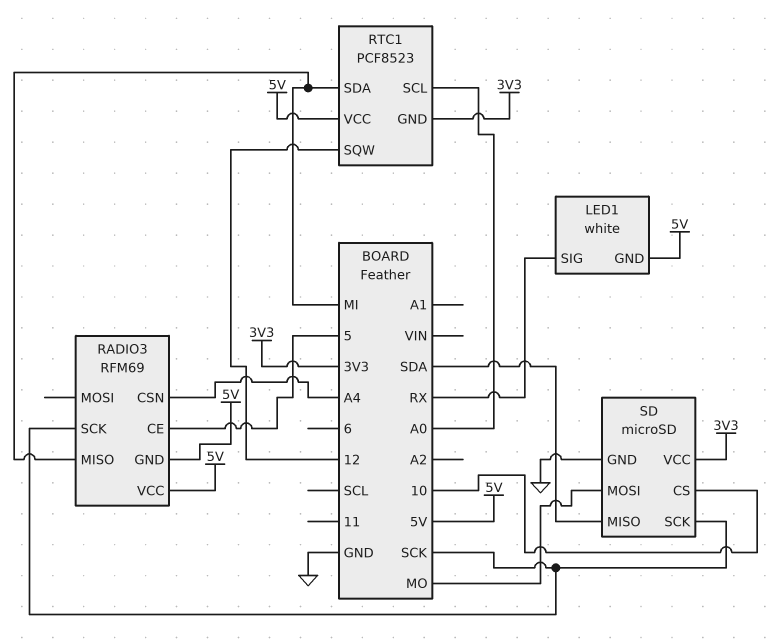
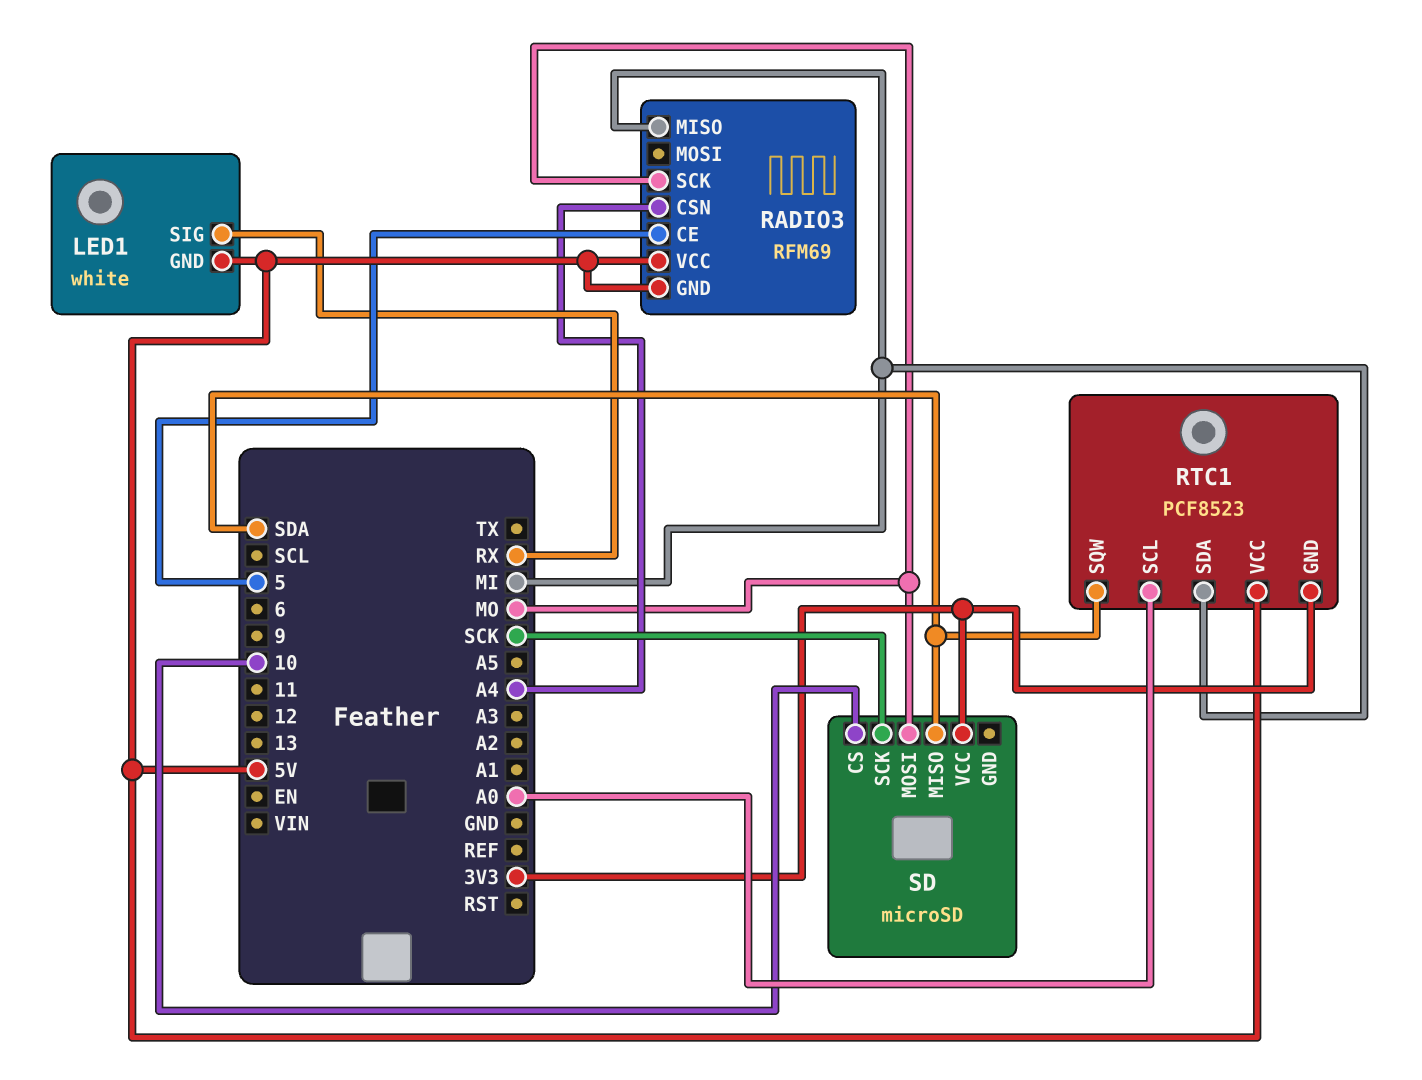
RADIO3 pin SCK: SCK -> MO
RTC1 pin SQW: 12 -> SDA
SD pin GND: GND -> none

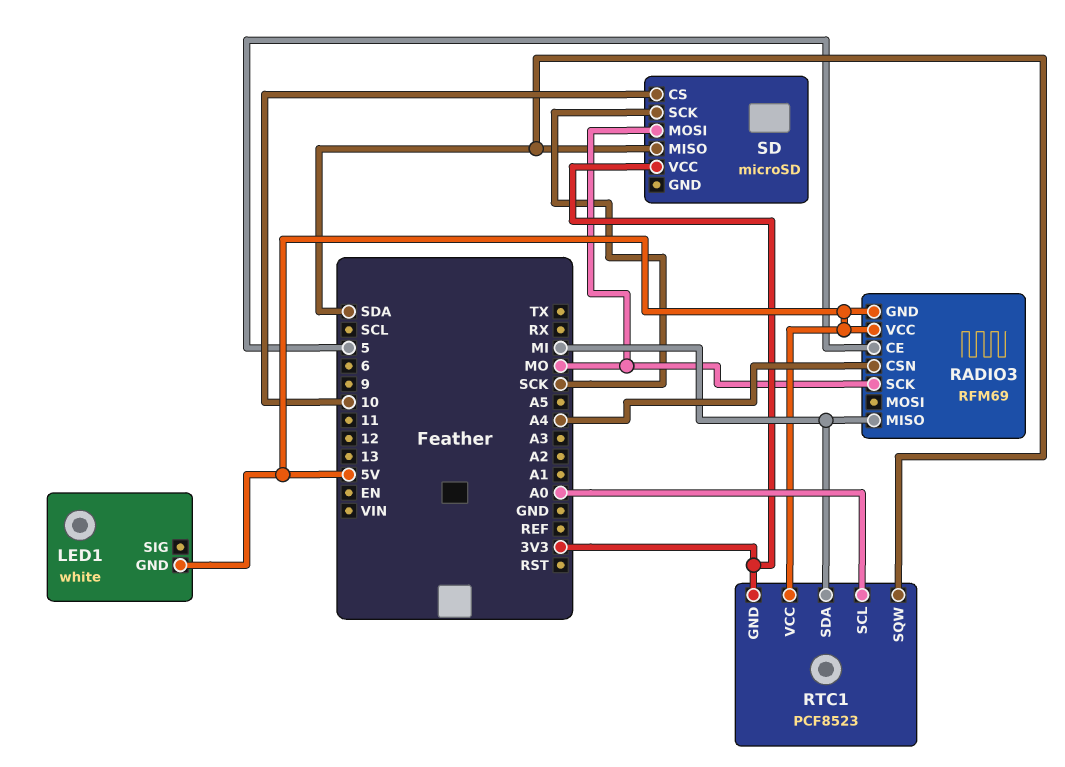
LED1 pin SIG: RX -> none

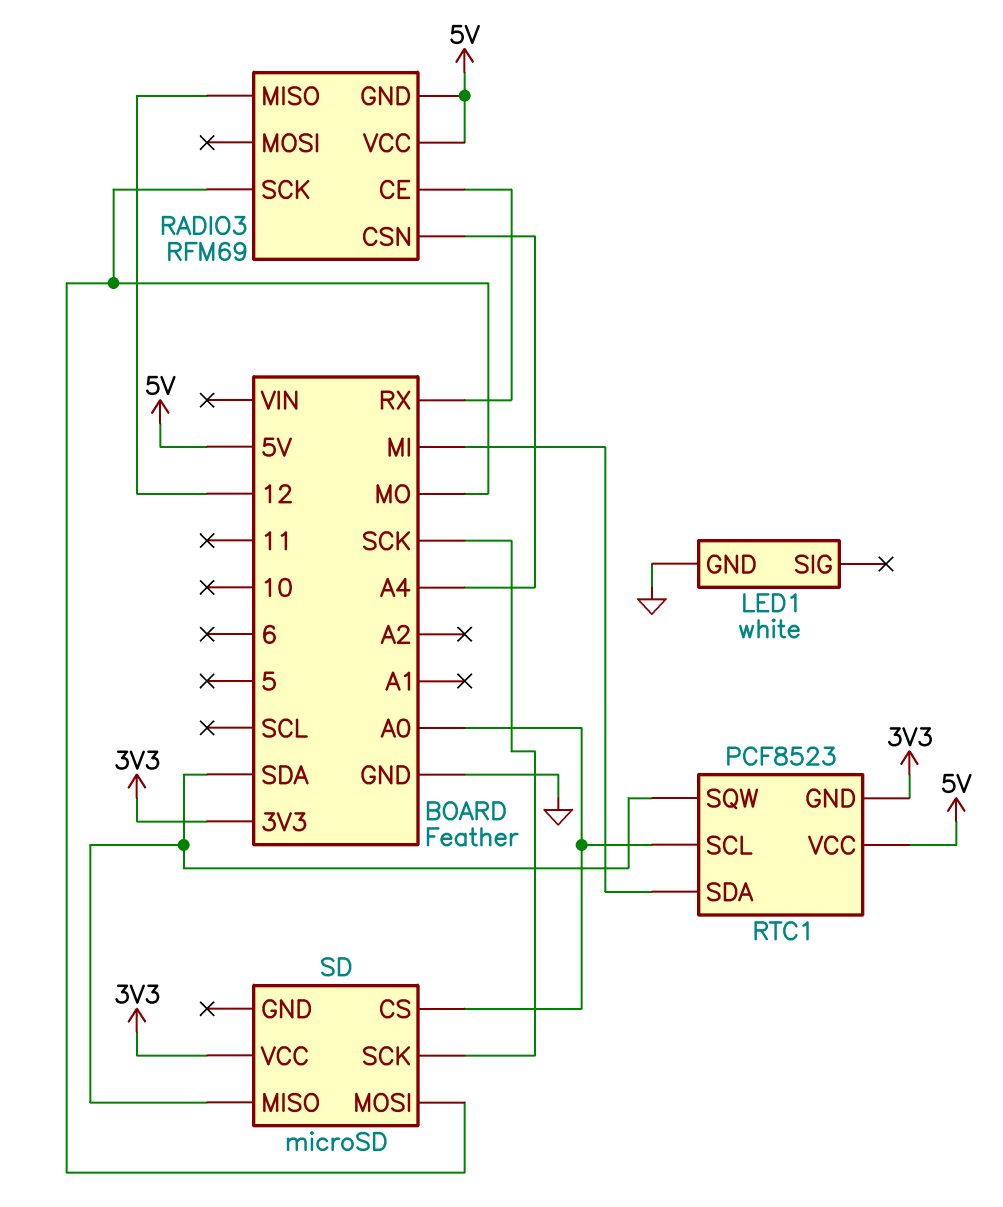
LED1 pin GND: 5V -> GND
RADIO3 pin CE: 5 -> RX
RADIO3 pin MISO: MI -> 12
SD pin CS: 10 -> A0

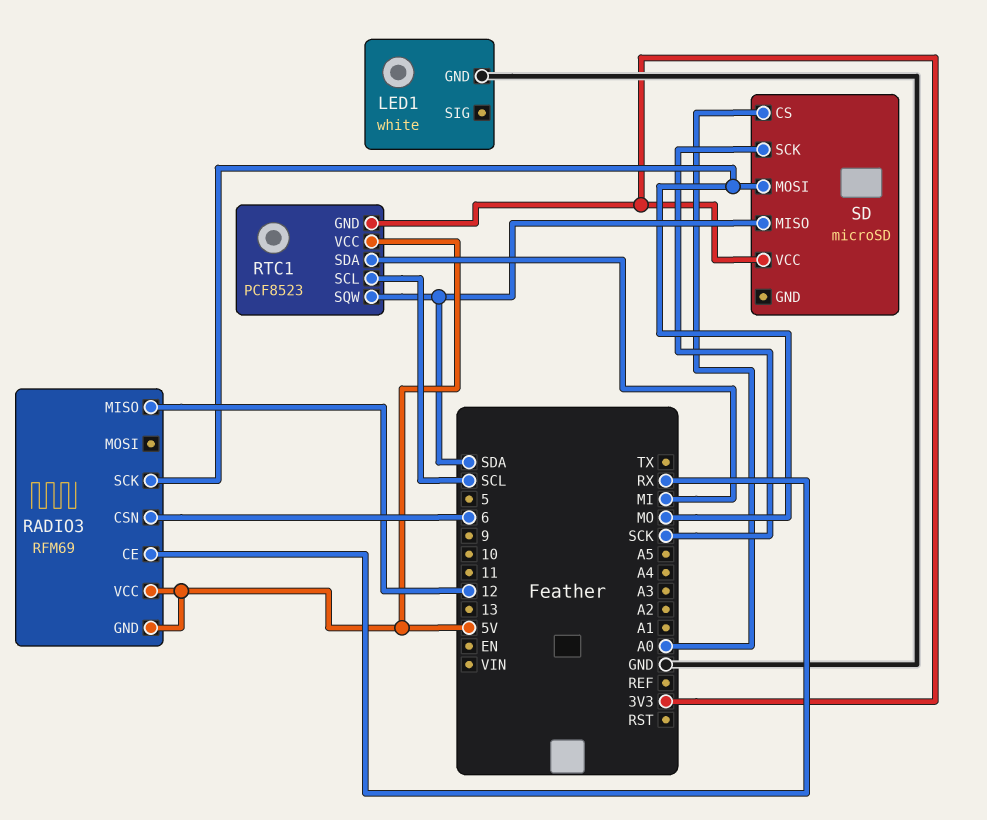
RADIO3 pin CSN: A4 -> 6
RTC1 pin SCL: A0 -> SCL

